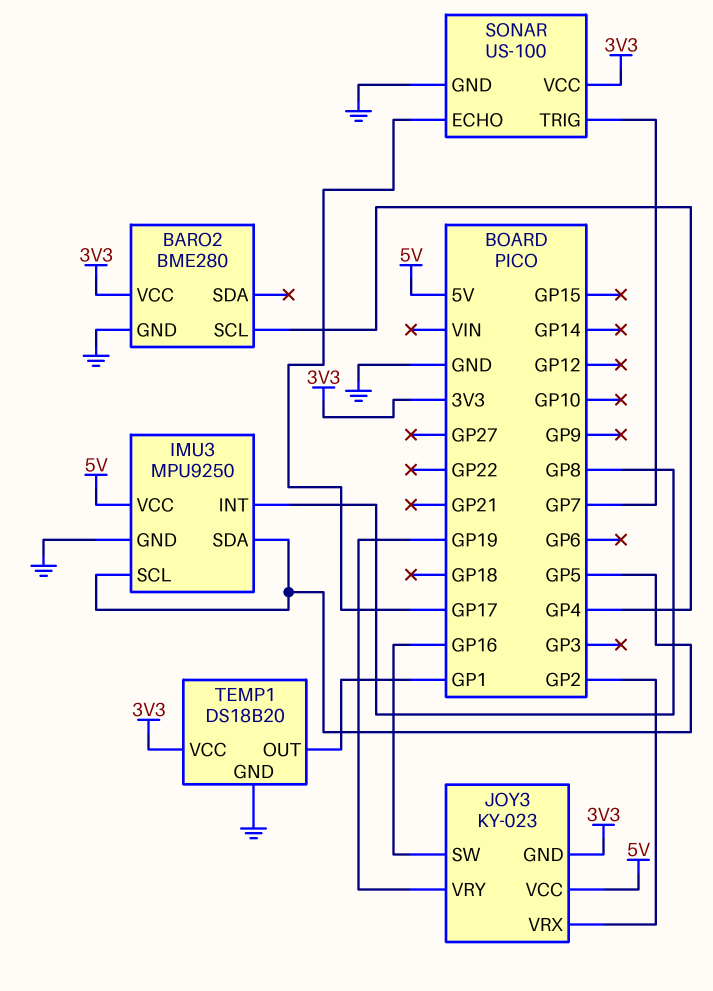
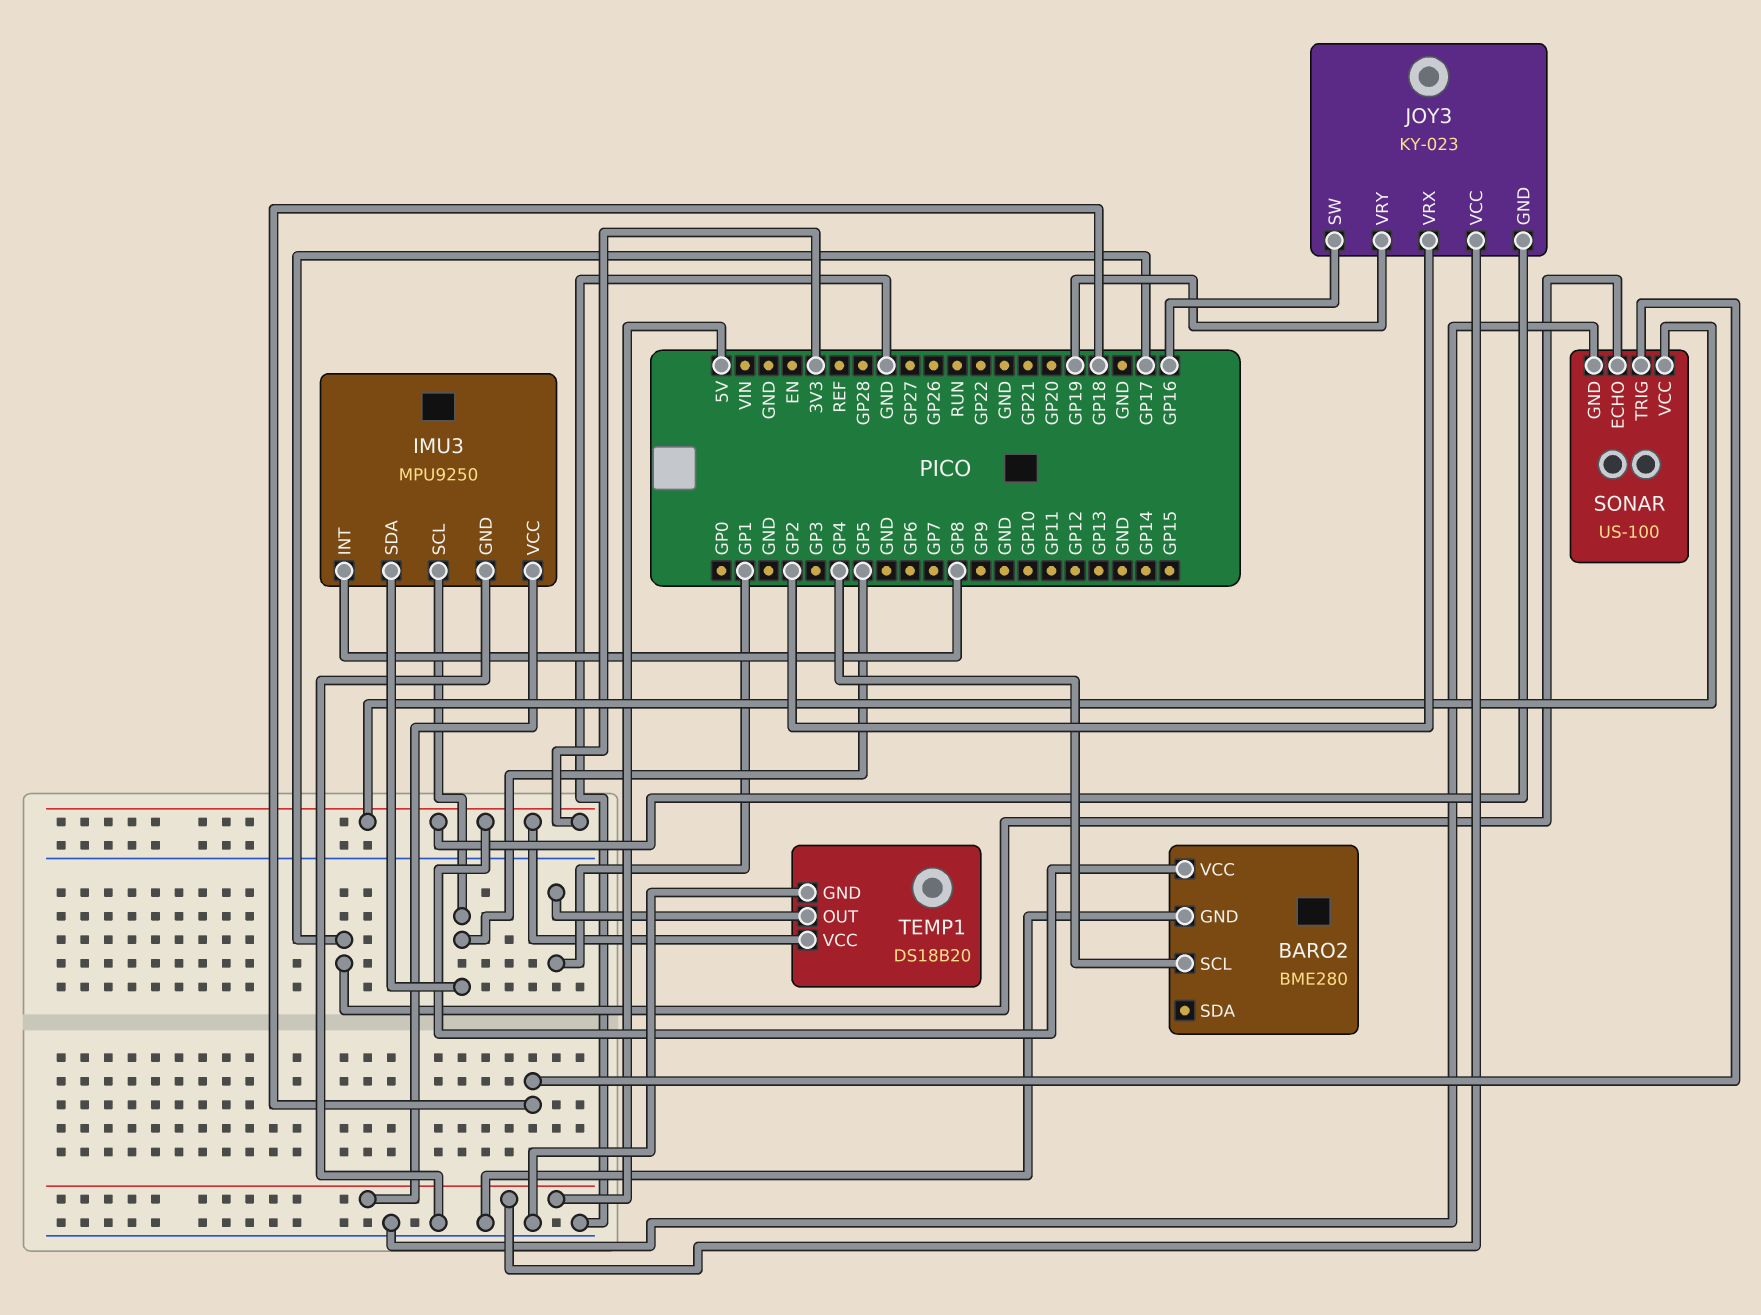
SONAR pin TRIG: GP7 -> GP18

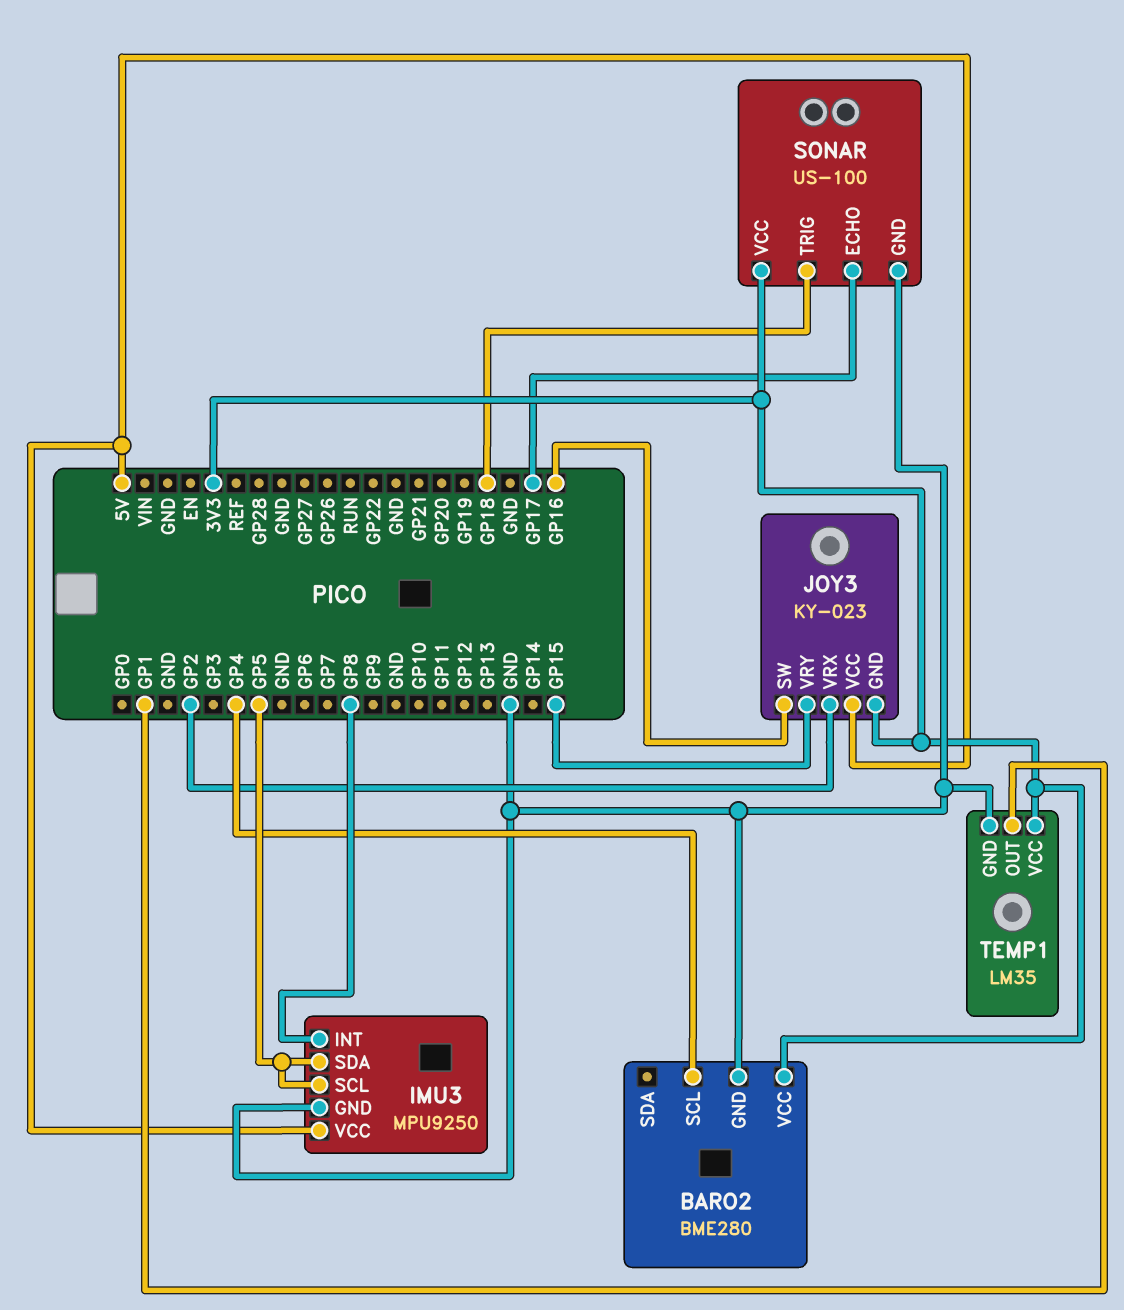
JOY3 pin VRY: GP19 -> GP15
TEMP1: DS18B20 -> LM35

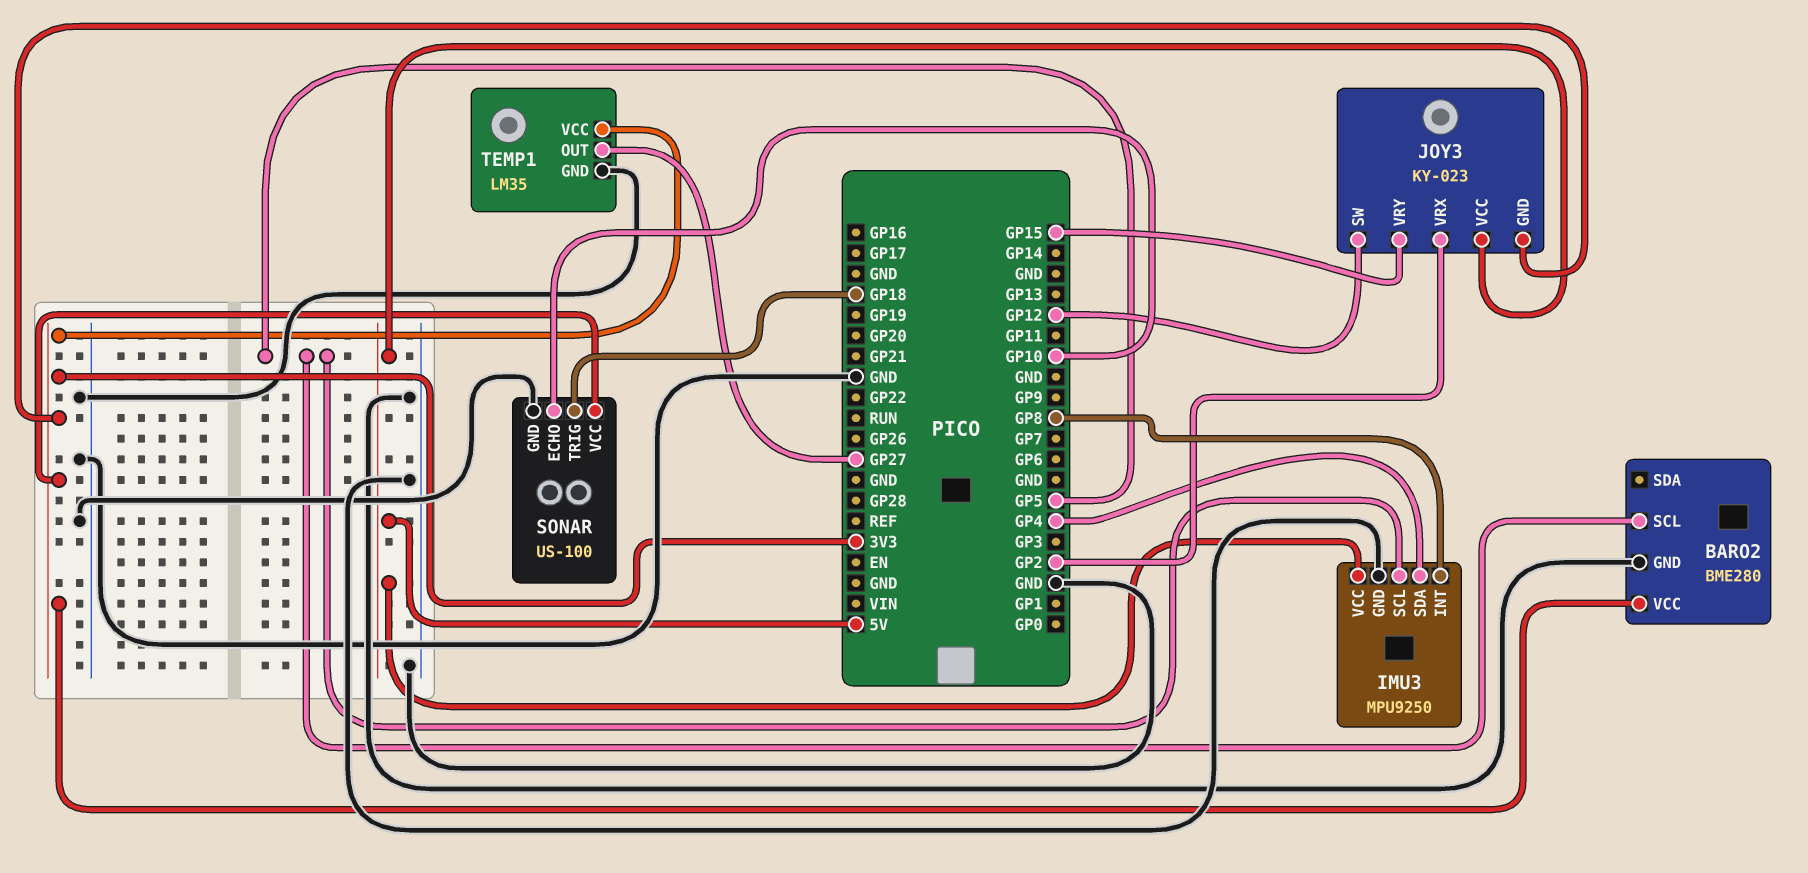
BARO2 pin SCL: GP4 -> GP5
IMU3 pin SDA: GP5 -> GP4
JOY3 pin SW: GP16 -> GP12
SONAR pin ECHO: GP17 -> GP10
TEMP1 pin OUT: GP1 -> GP27

